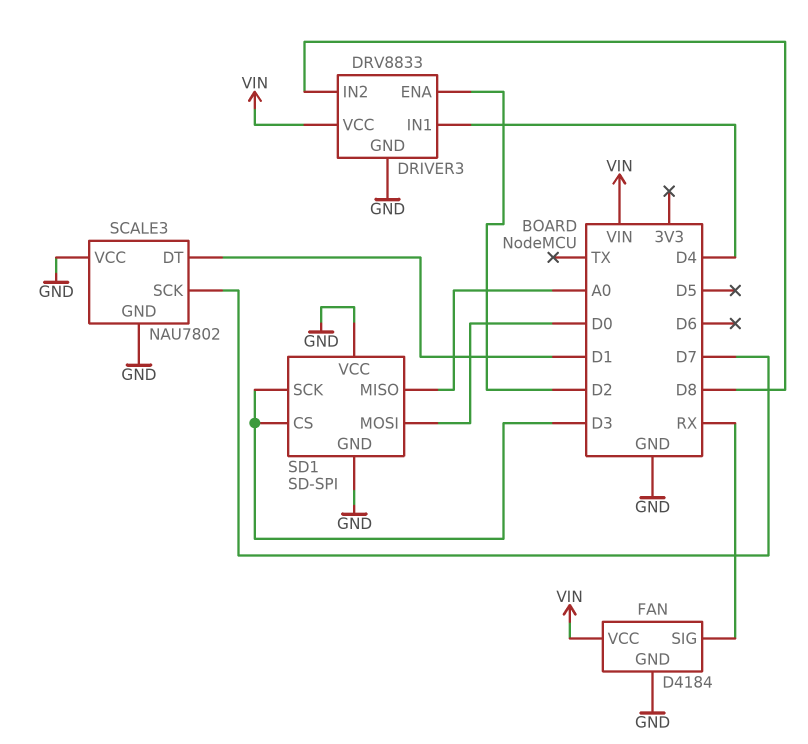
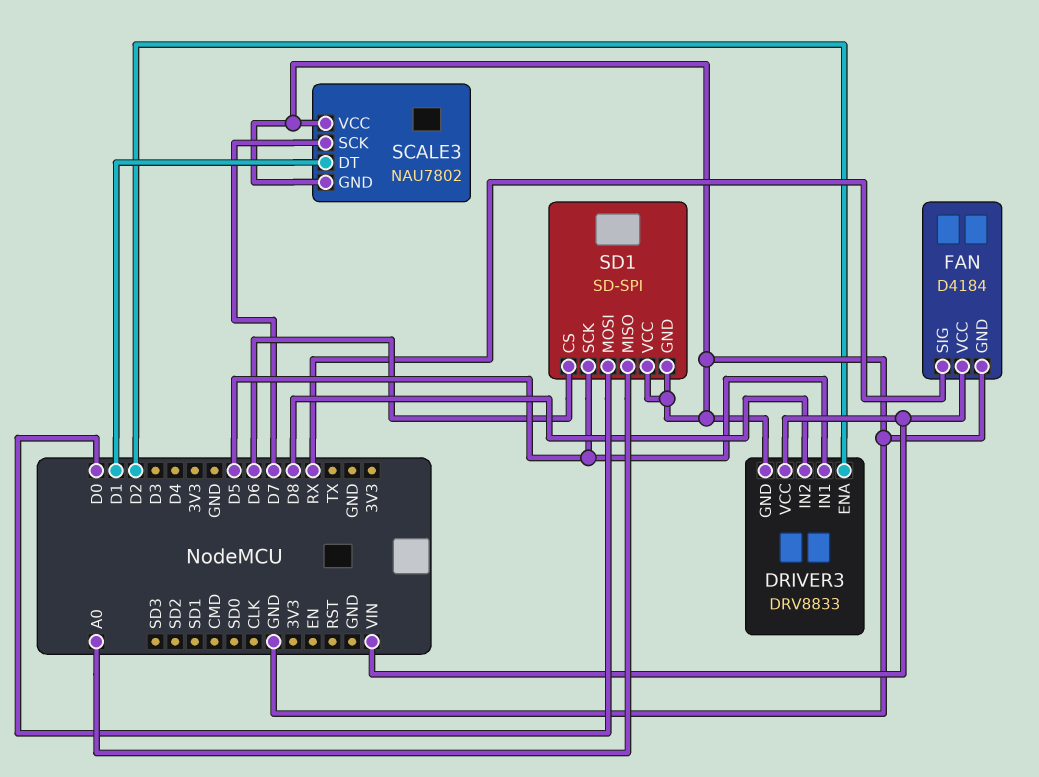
DRIVER3 pin IN1: D4 -> D5
SD1 pin CS: D3 -> D6
SD1 pin SCK: D3 -> D5

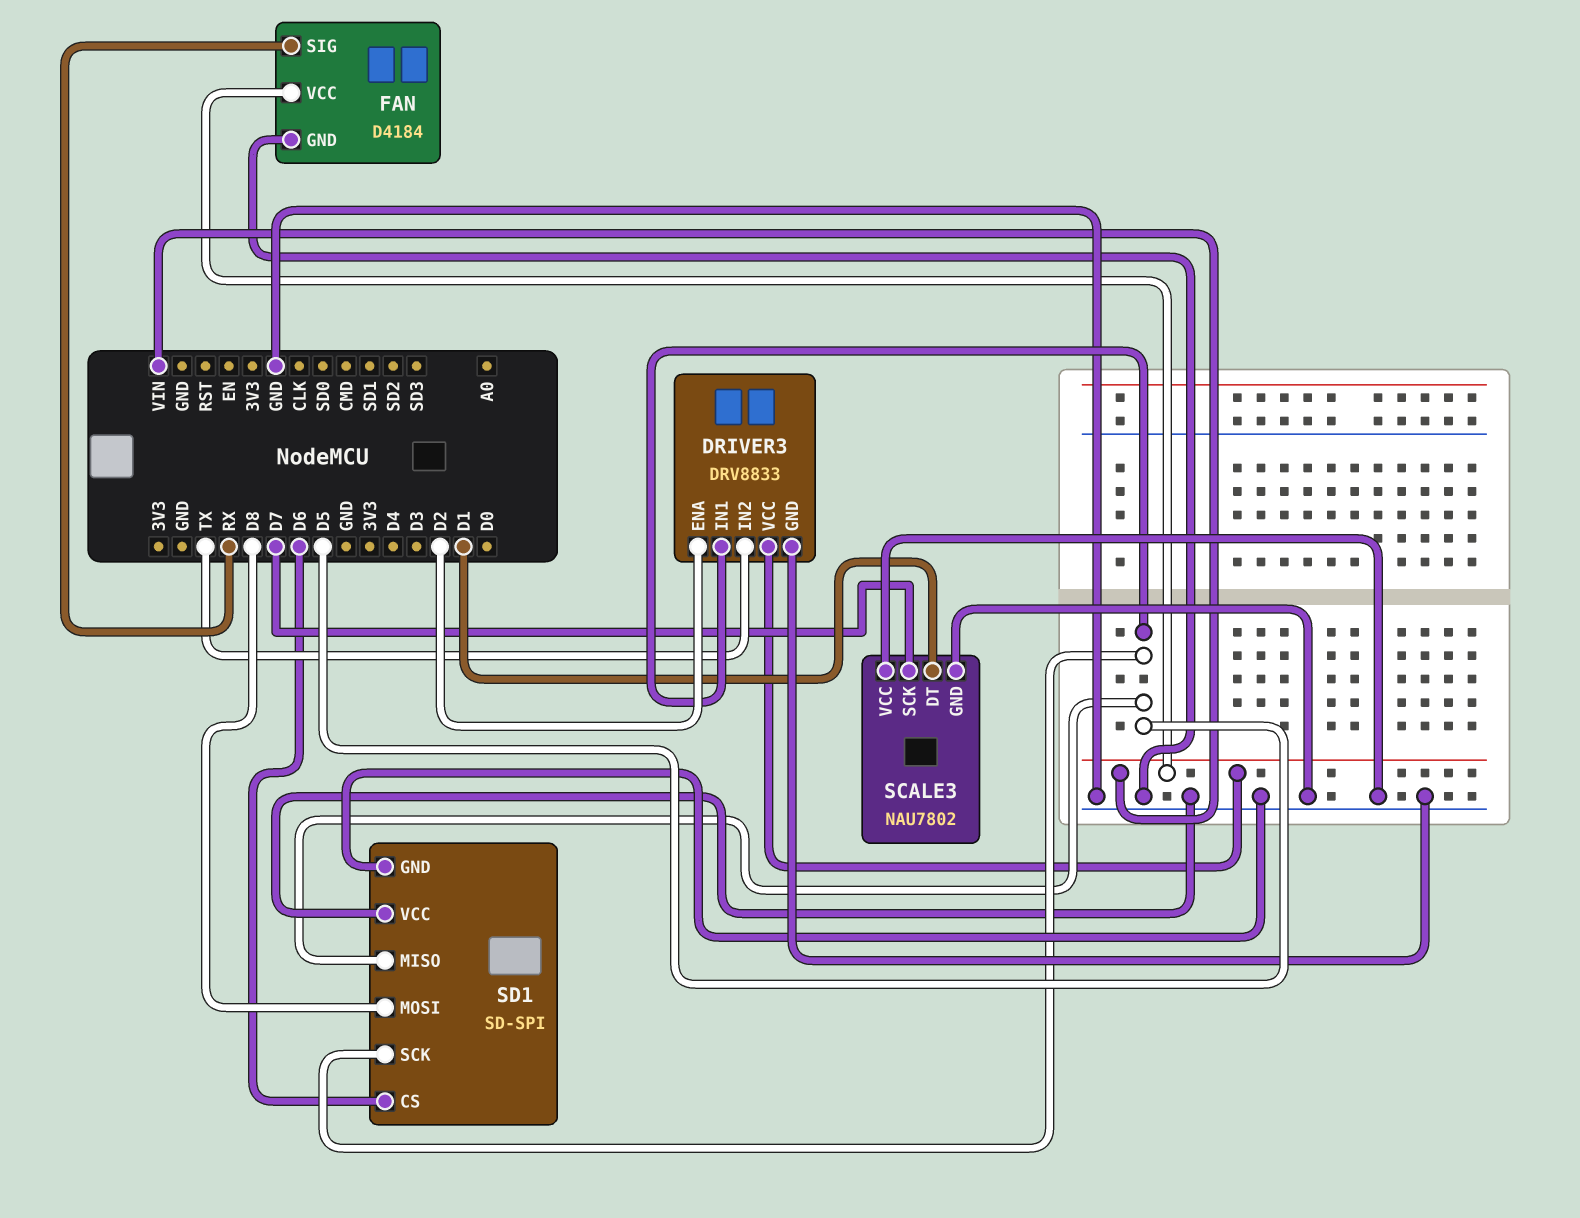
DRIVER3 pin IN2: D8 -> TX
SD1 pin MISO: A0 -> D5
SD1 pin MOSI: D0 -> D8

